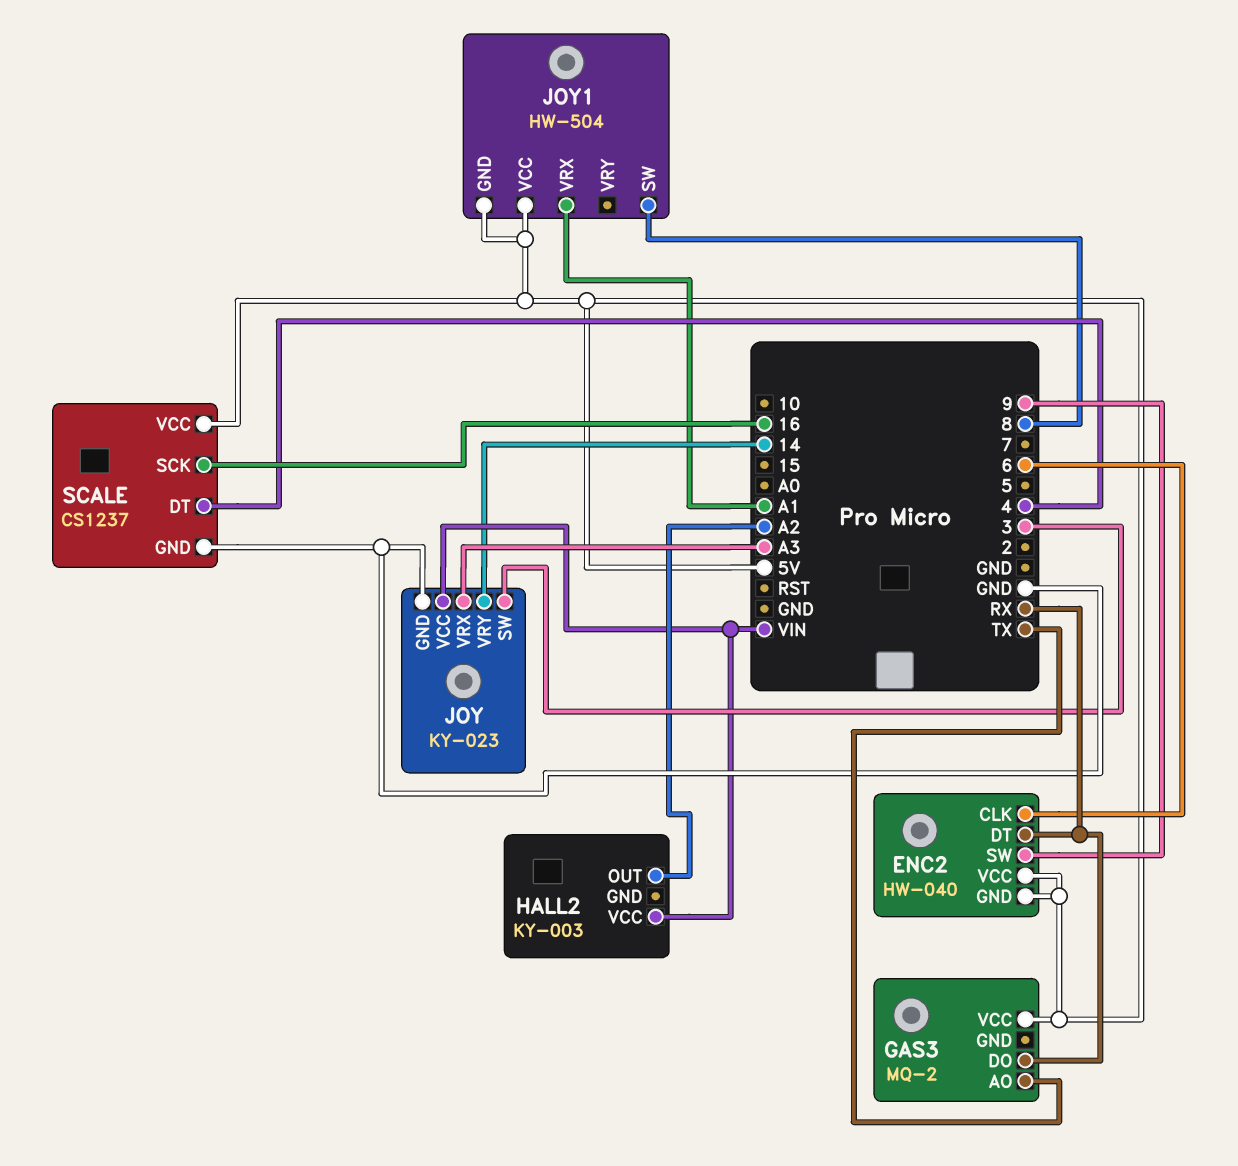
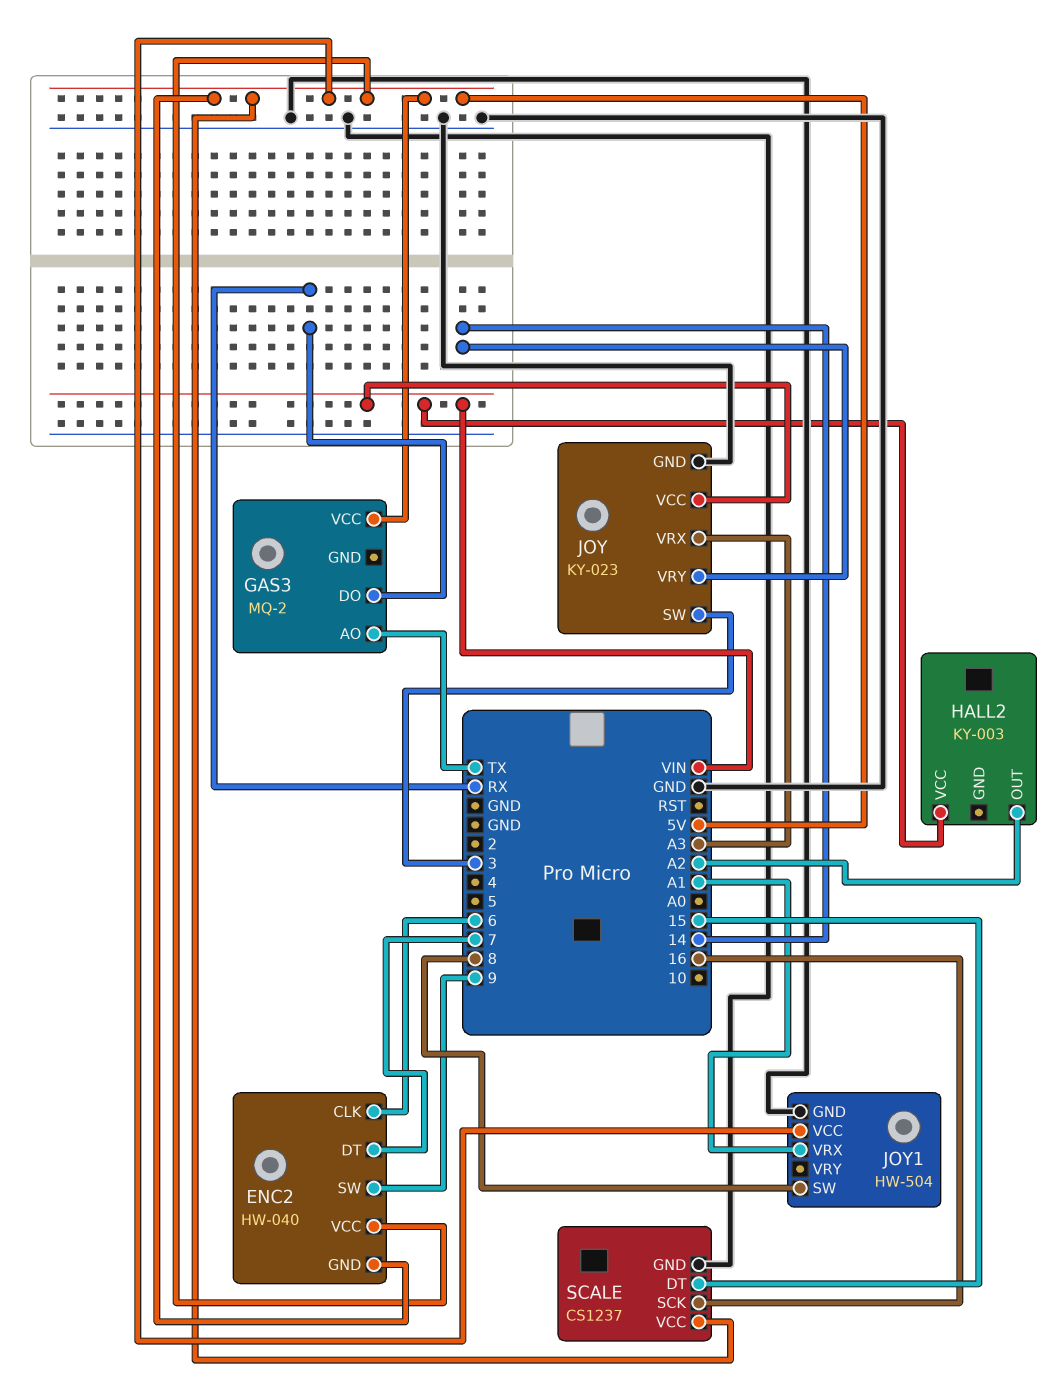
ENC2 pin DT: RX -> 7
JOY1 pin GND: 5V -> GND
SCALE pin DT: 4 -> 15

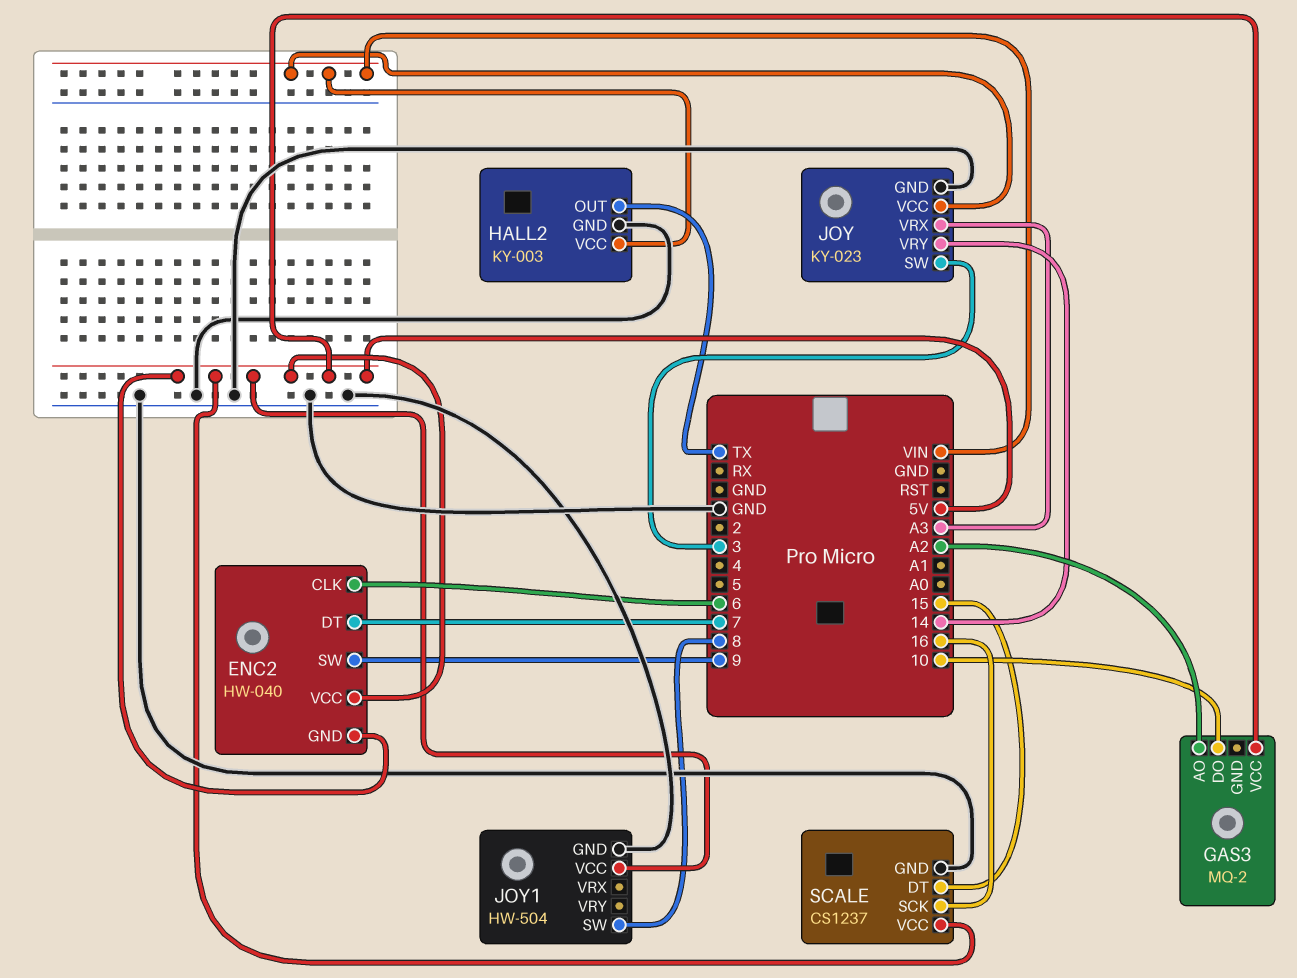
GAS3 pin AO: TX -> A2
GAS3 pin DO: RX -> 10
HALL2 pin GND: none -> GND
HALL2 pin OUT: A2 -> TX
JOY1 pin VRX: A1 -> none

